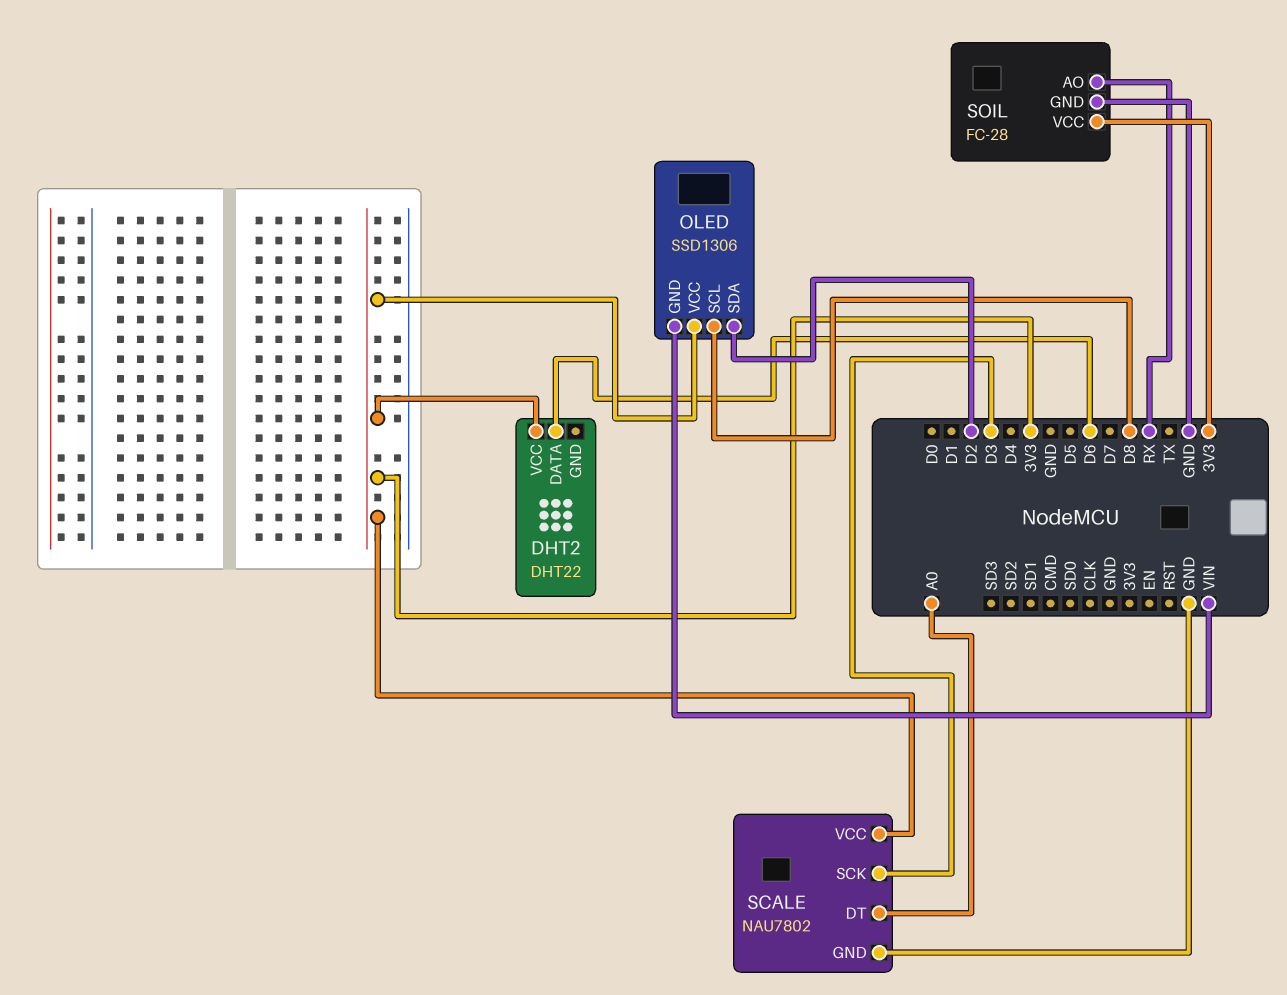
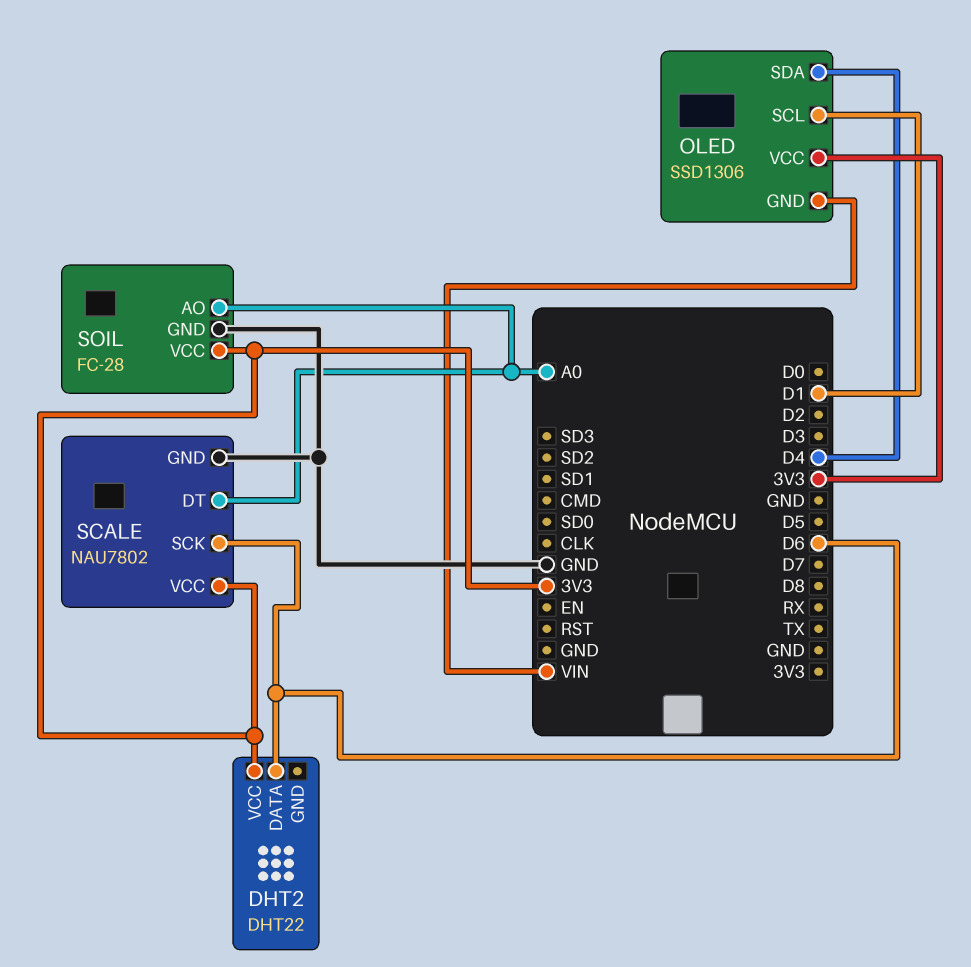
OLED pin SCL: D8 -> D1
OLED pin SDA: D2 -> D4
SCALE pin SCK: D3 -> D6
SOIL pin AO: RX -> A0

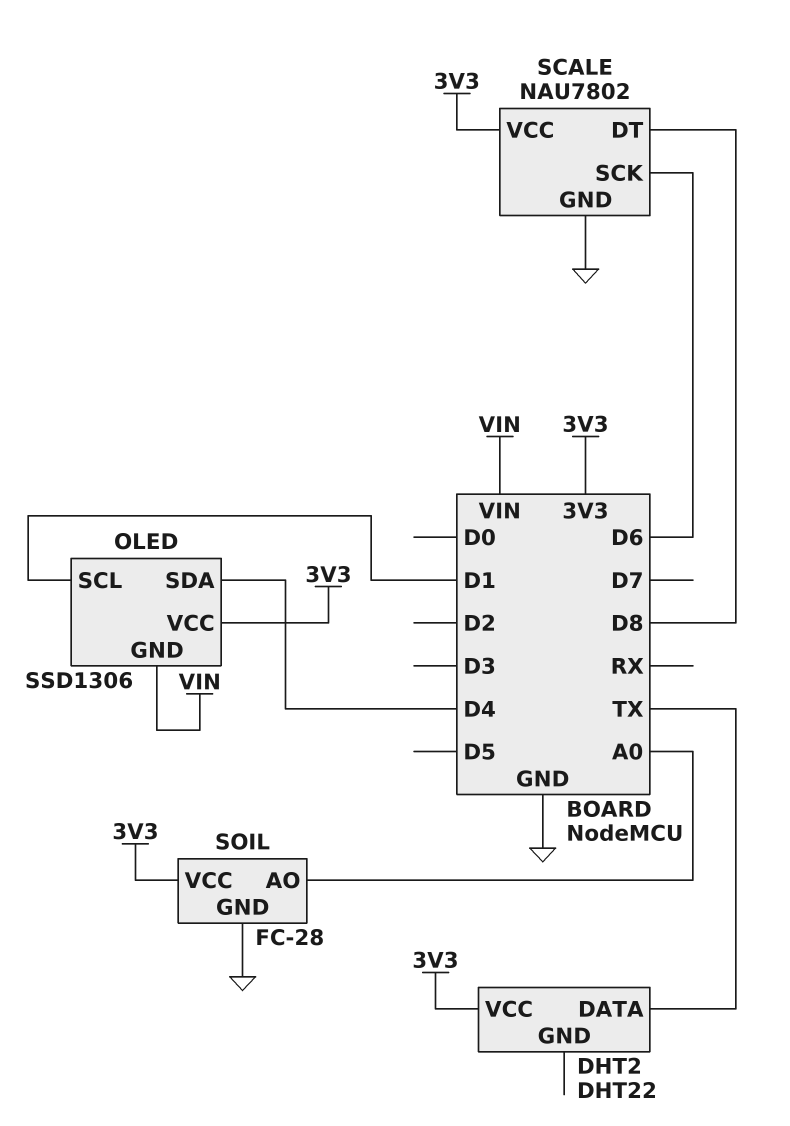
DHT2 pin DATA: D6 -> TX
SCALE pin DT: A0 -> D8

